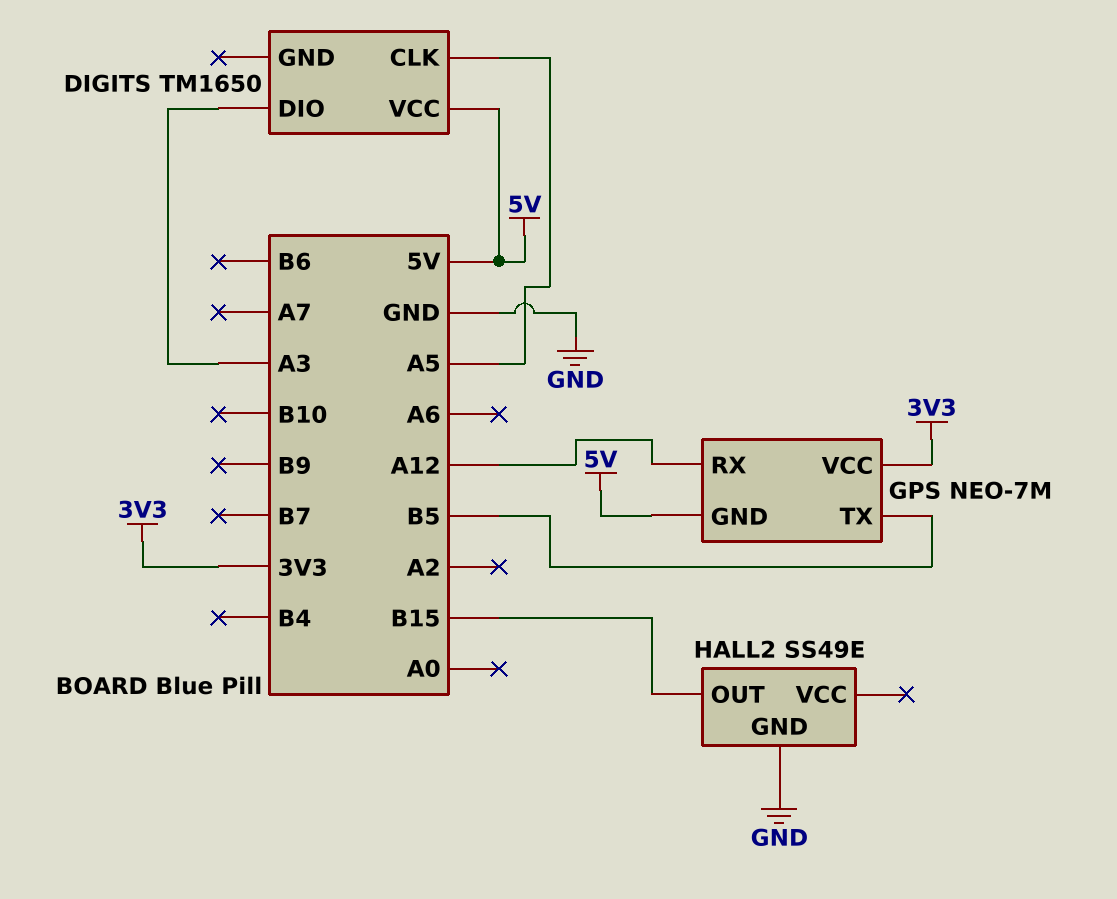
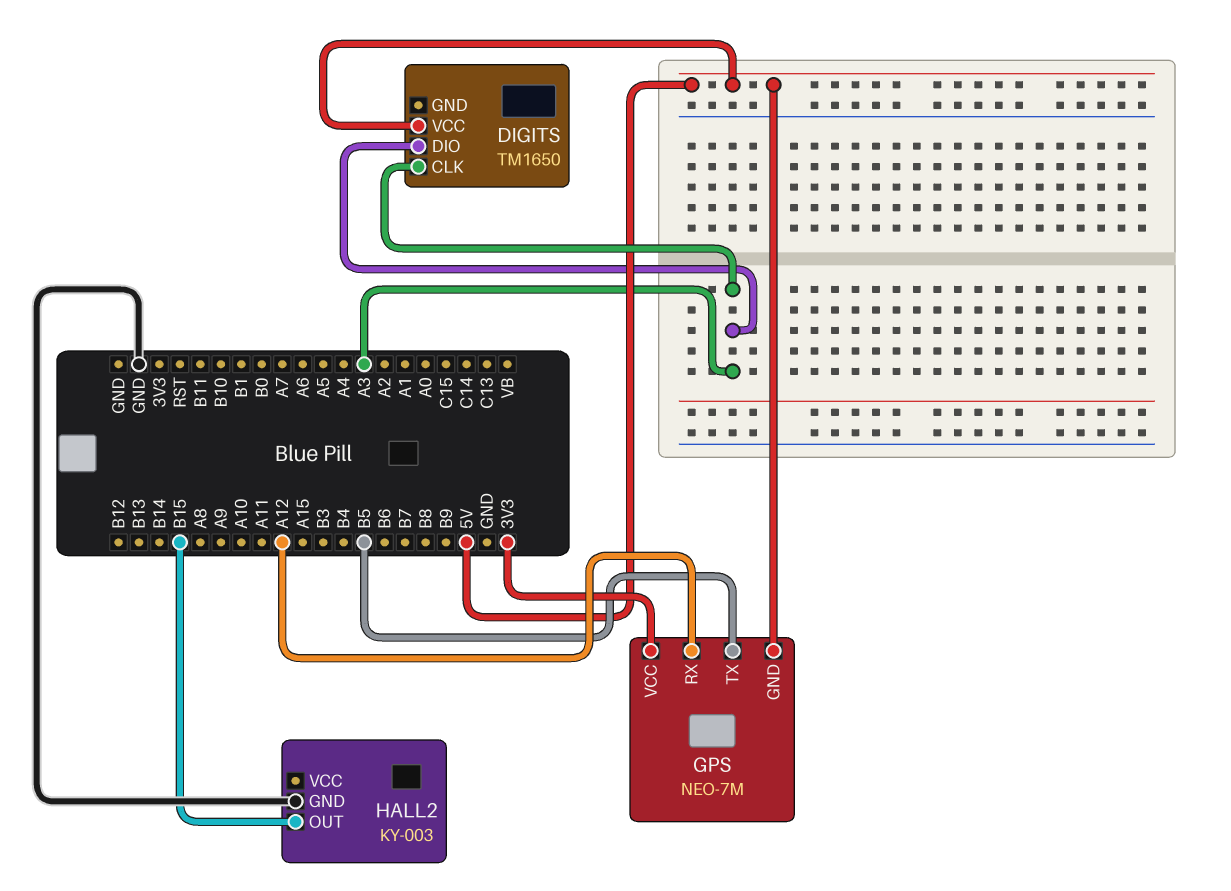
DIGITS pin CLK: A5 -> A3
HALL2: SS49E -> KY-003

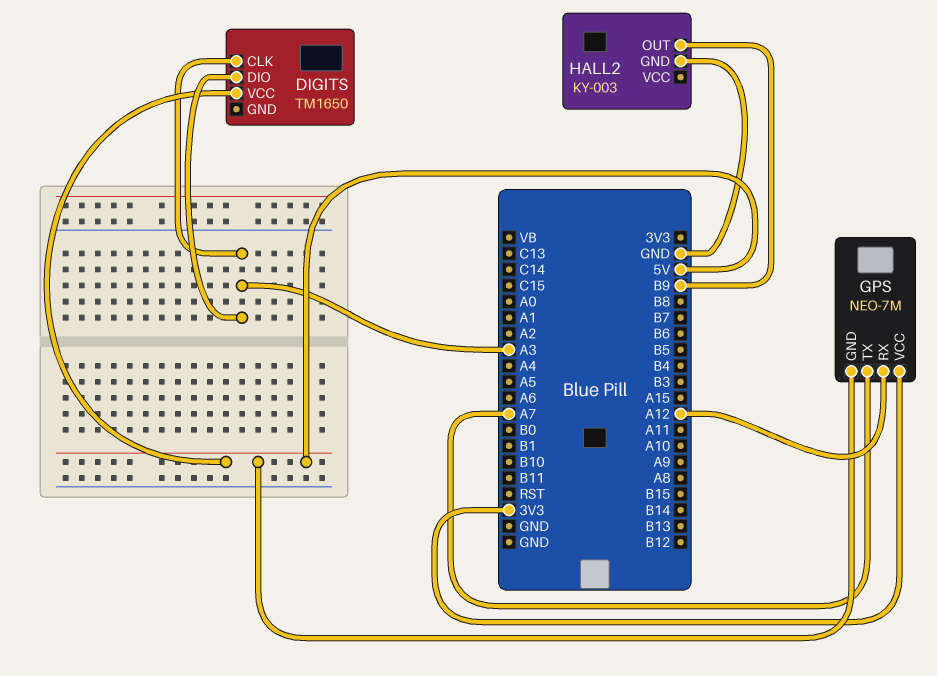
GPS pin TX: B5 -> A7
HALL2 pin OUT: B15 -> B9

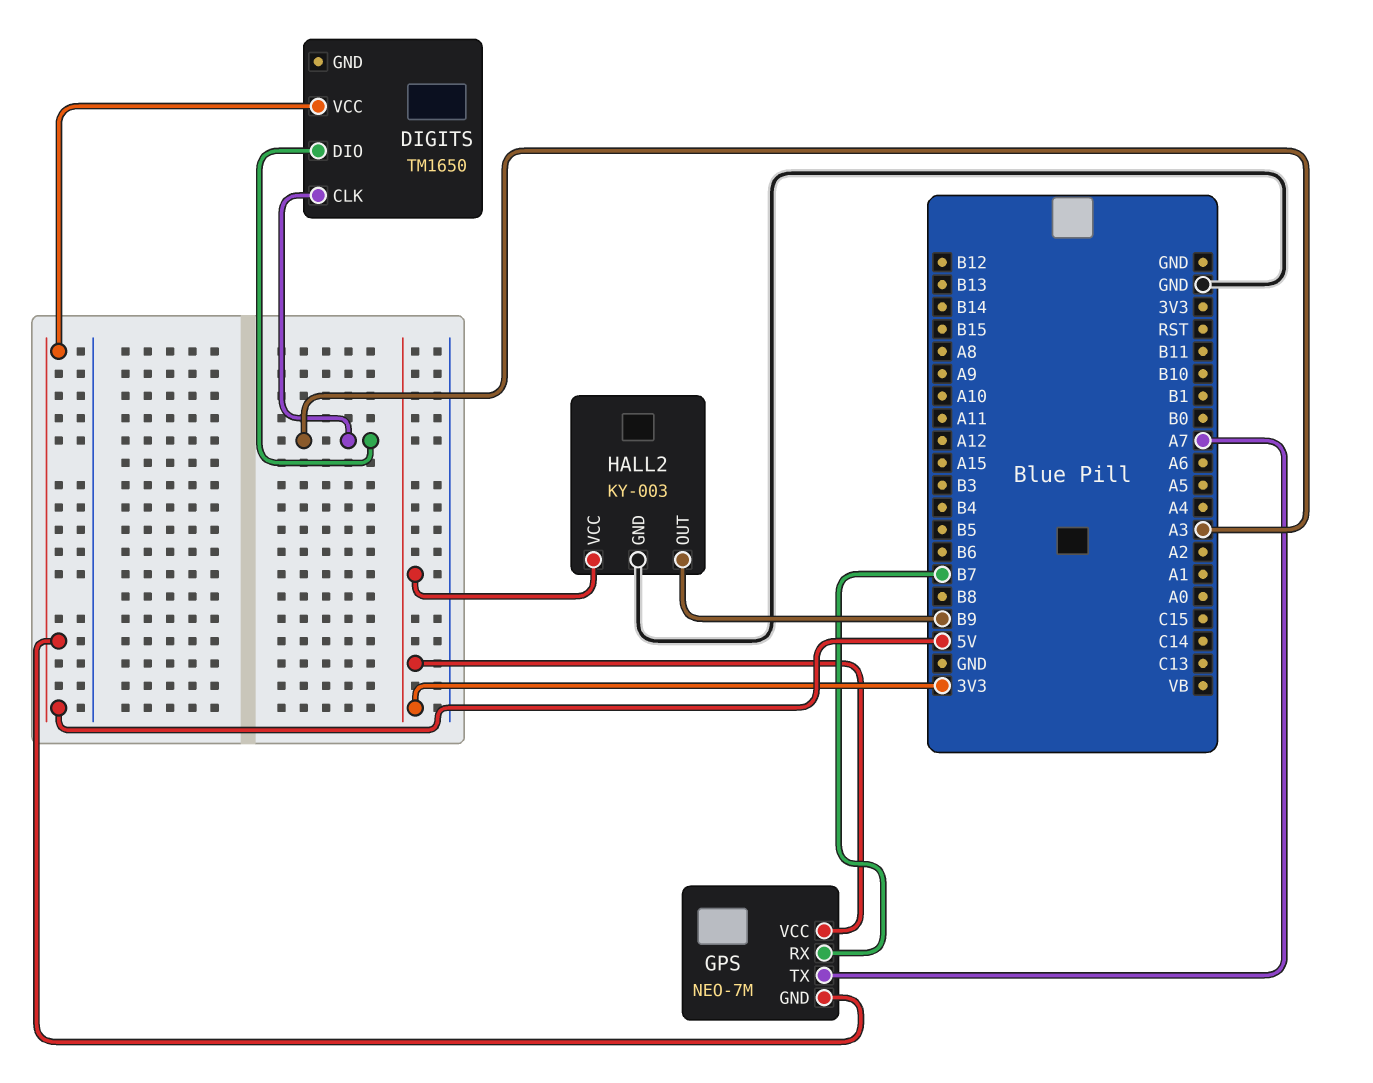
GPS pin RX: A12 -> B7
HALL2 pin VCC: none -> 3V3

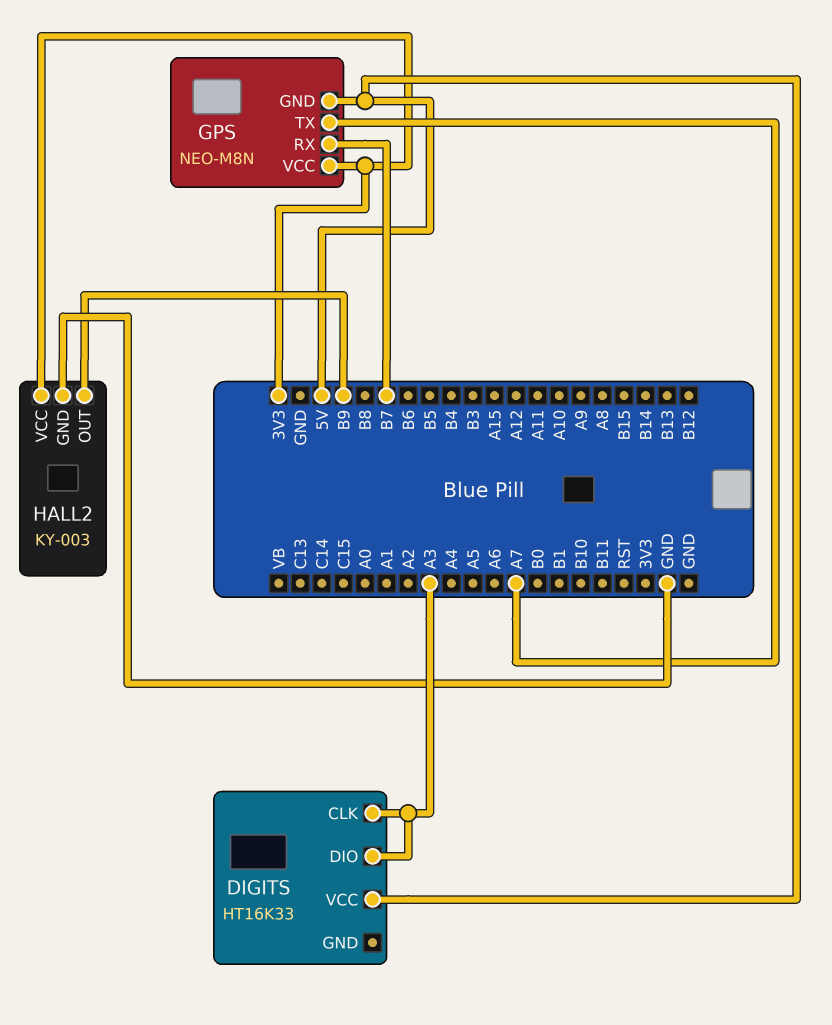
DIGITS: TM1650 -> HT16K33
GPS: NEO-7M -> NEO-M8N

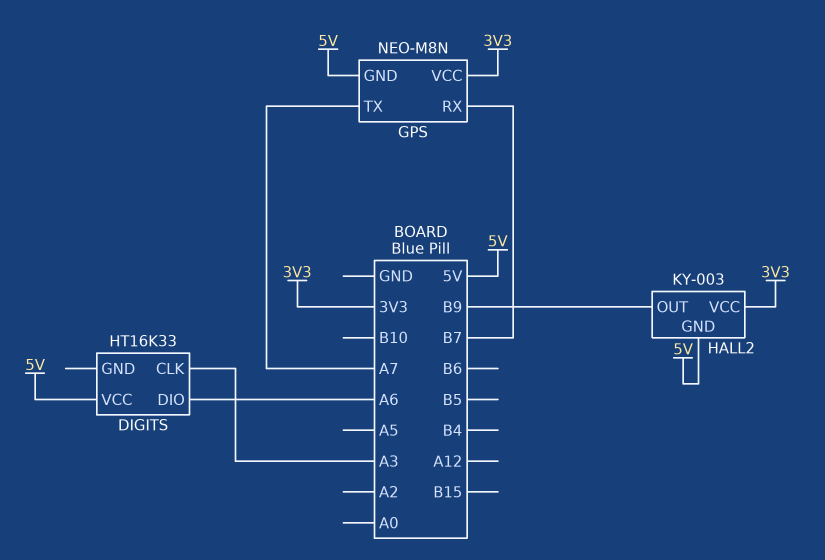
DIGITS pin DIO: A3 -> A6
HALL2 pin GND: GND -> 5V

